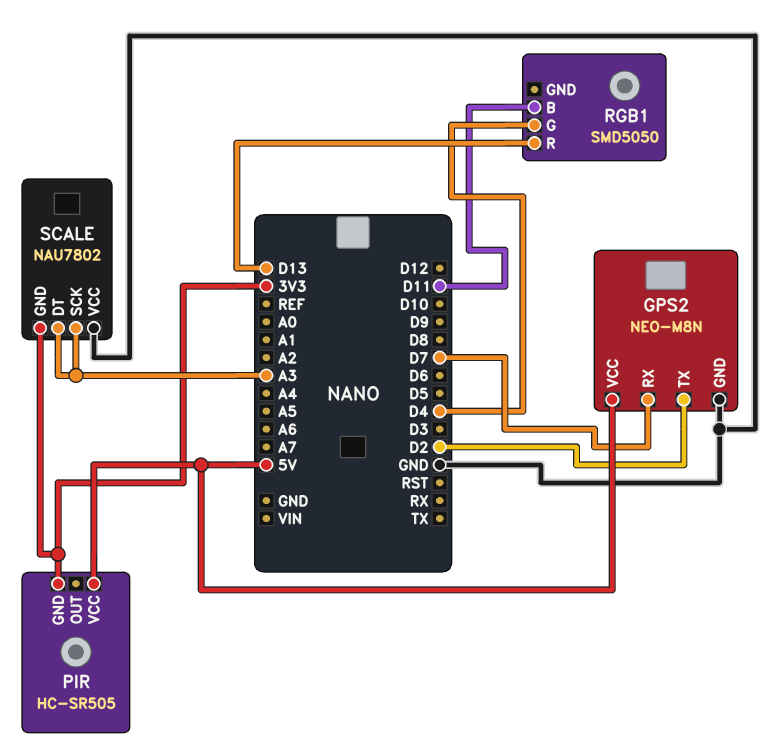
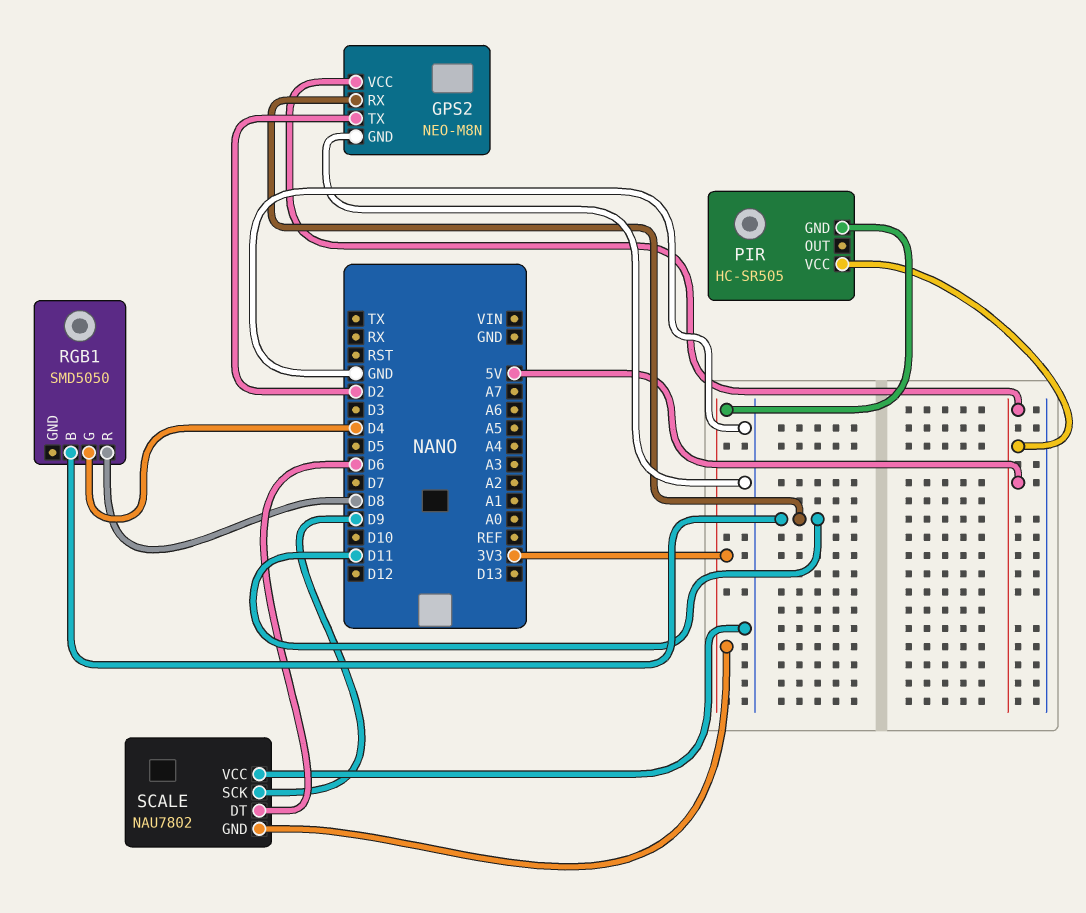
GPS2 pin RX: D7 -> D11
RGB1 pin R: D13 -> D8
SCALE pin DT: A3 -> D6
SCALE pin SCK: A3 -> D9

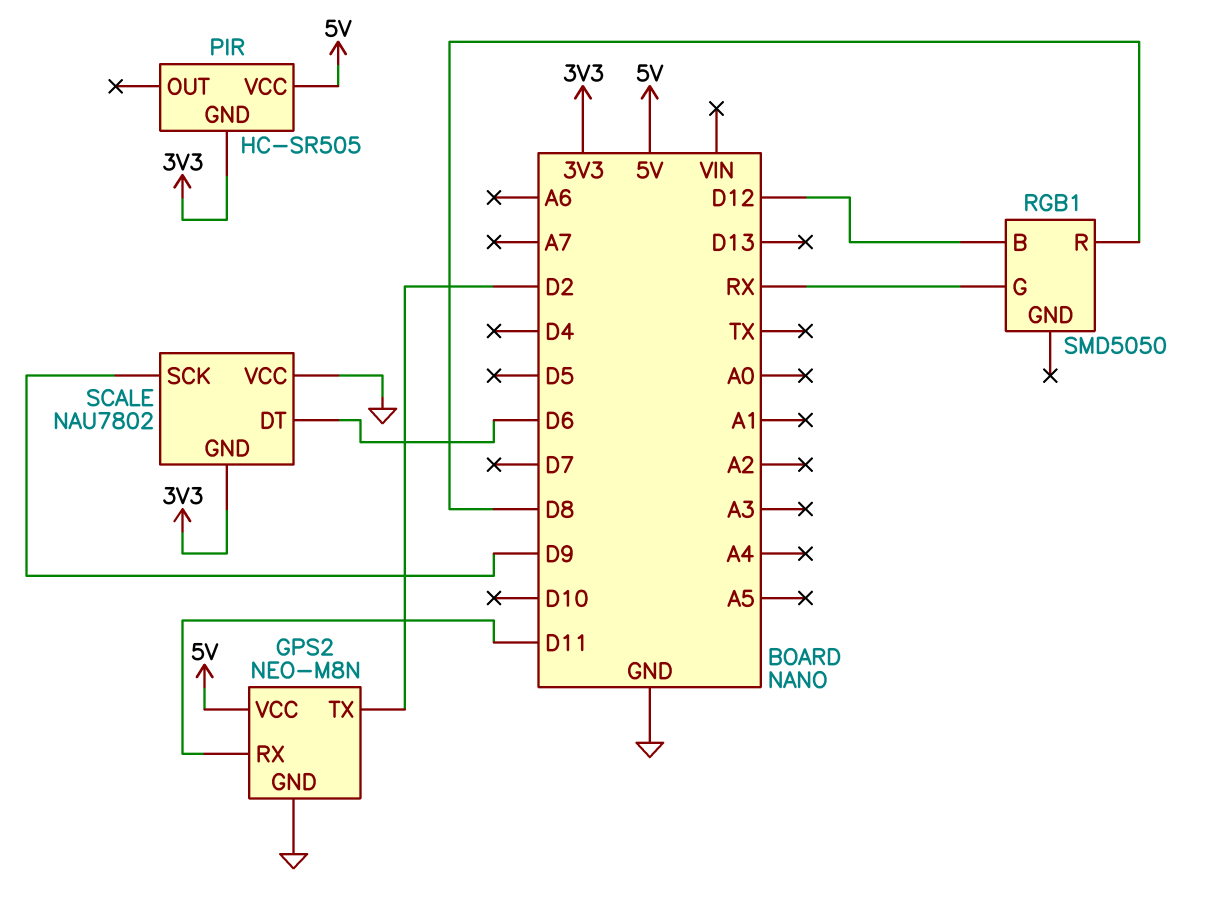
RGB1 pin B: D11 -> D12
RGB1 pin G: D4 -> RX

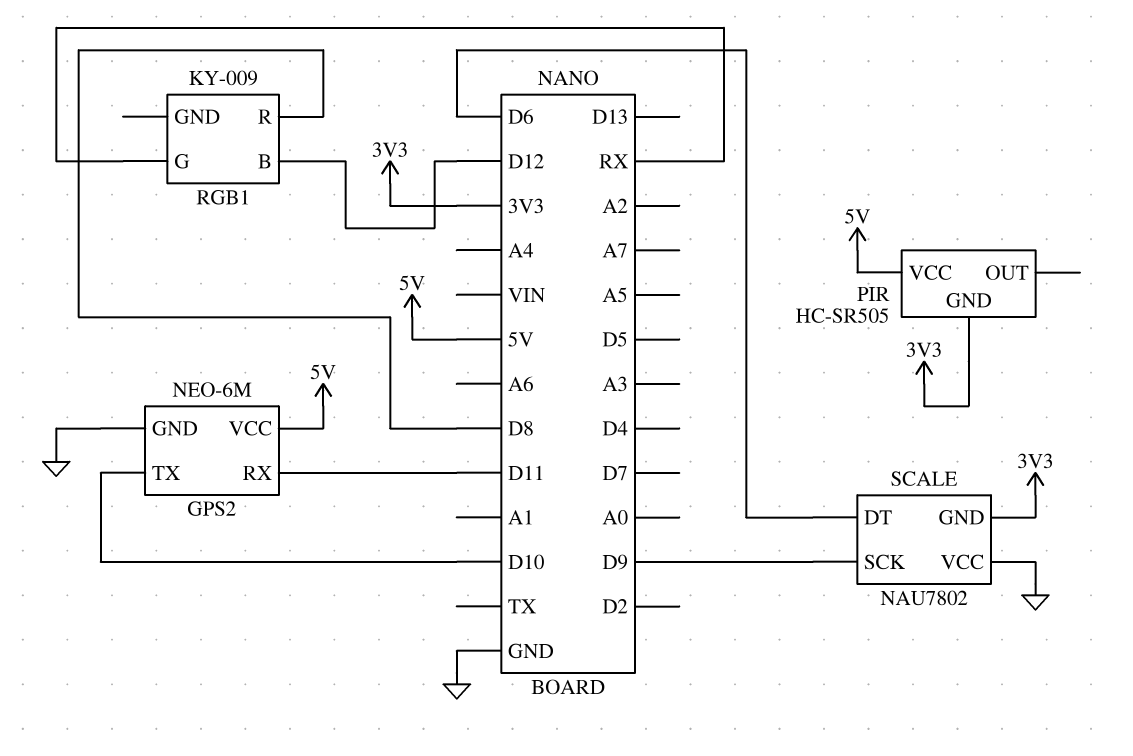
GPS2: NEO-M8N -> NEO-6M
GPS2 pin TX: D2 -> D10
RGB1: SMD5050 -> KY-009

